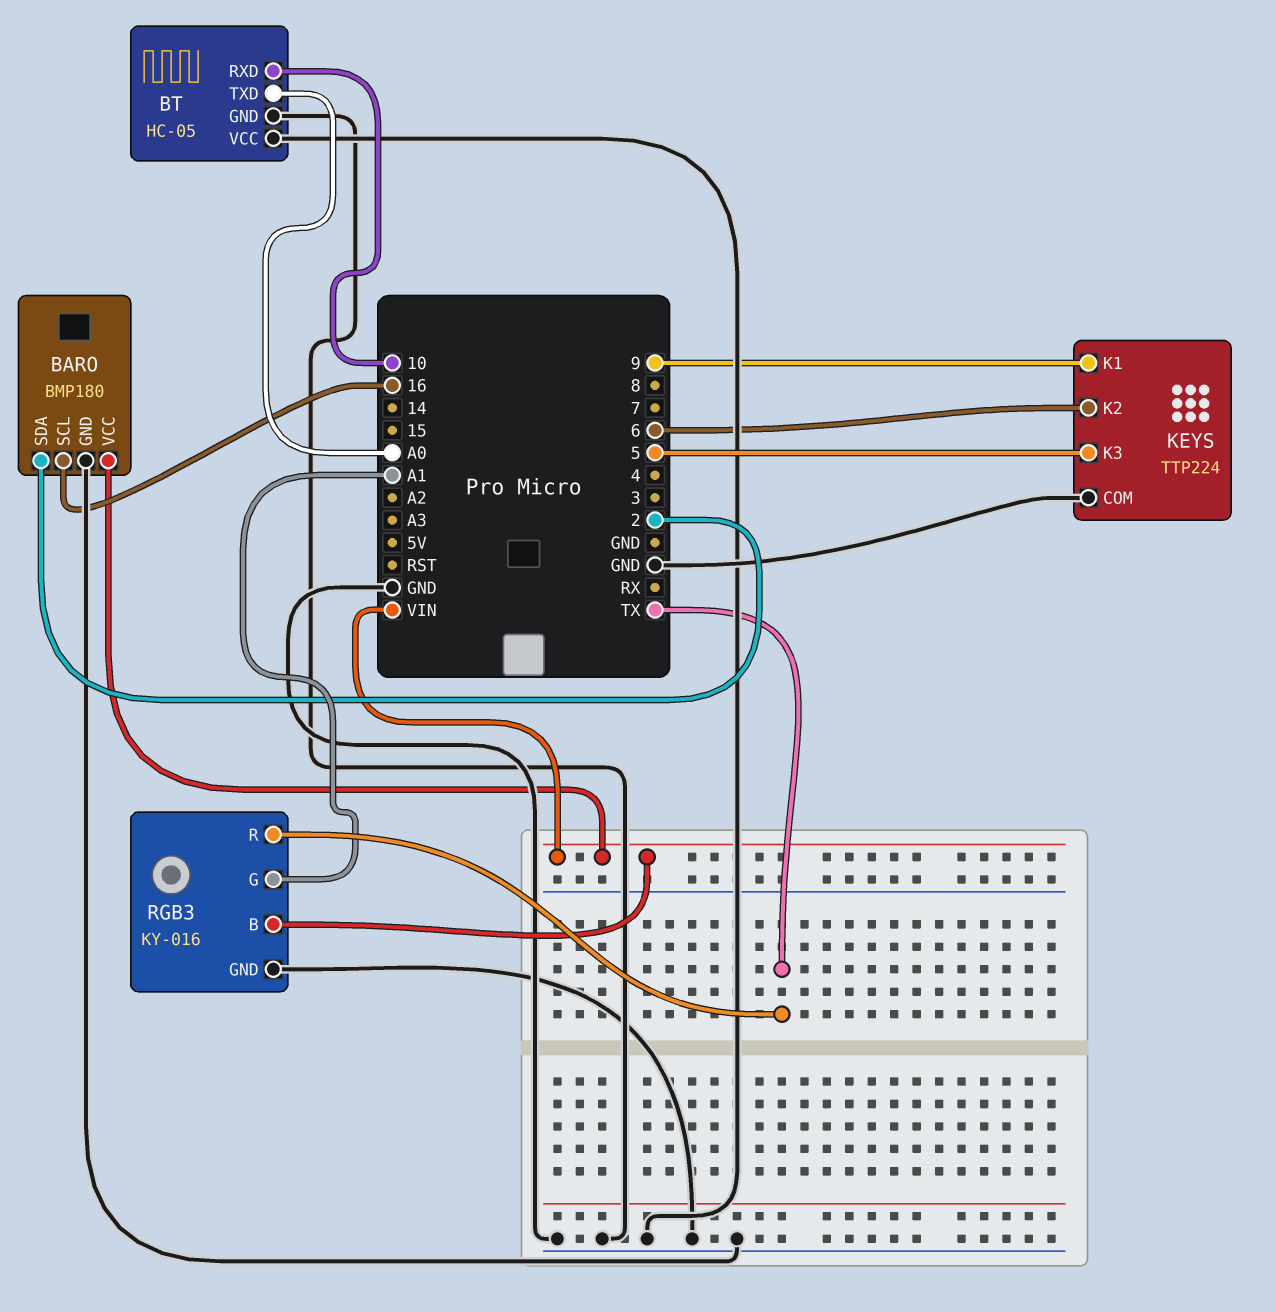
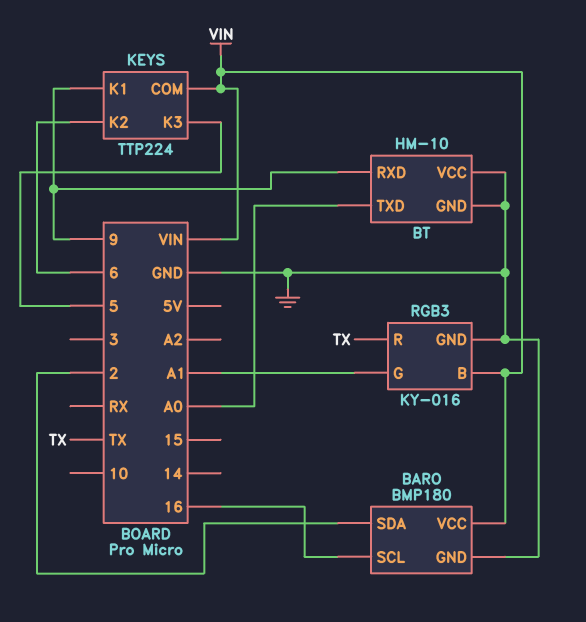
BT: HC-05 -> HM-10
BT pin RXD: 10 -> 9
KEYS pin COM: GND -> VIN

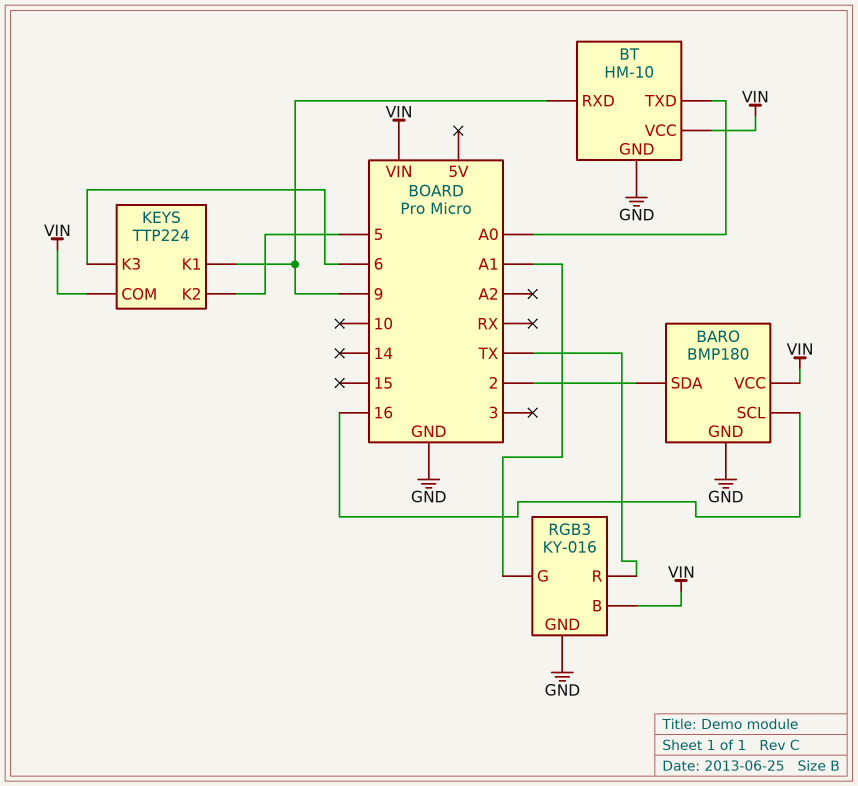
BT pin VCC: GND -> VIN
KEYS pin K2: 6 -> 5
KEYS pin K3: 5 -> 6

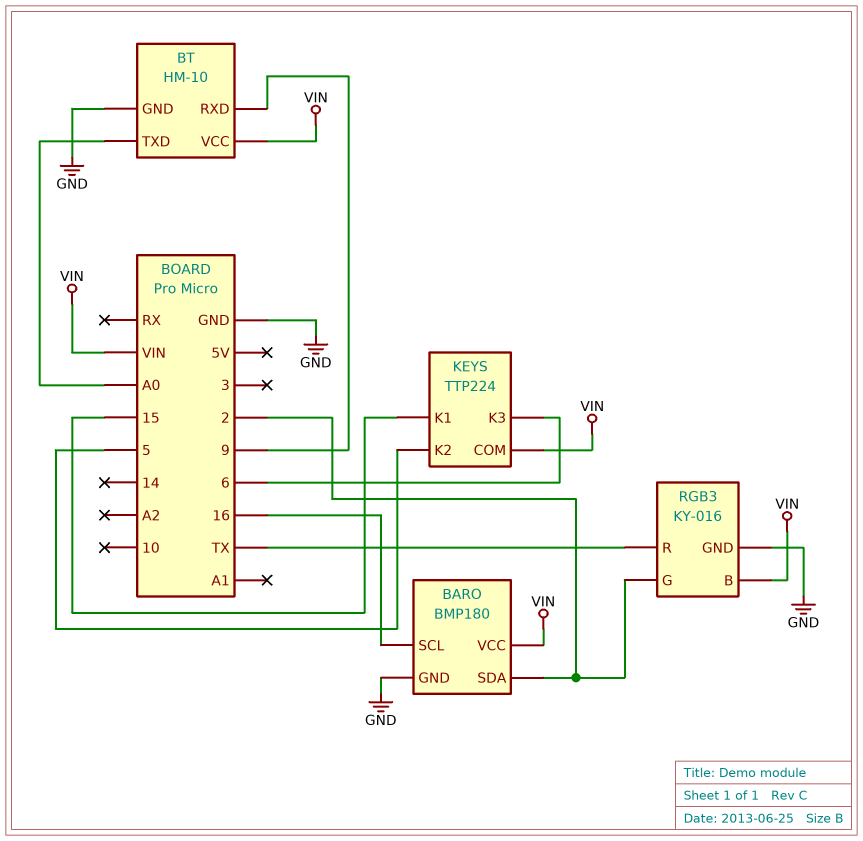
KEYS pin K1: 9 -> 15
RGB3 pin G: A1 -> 2

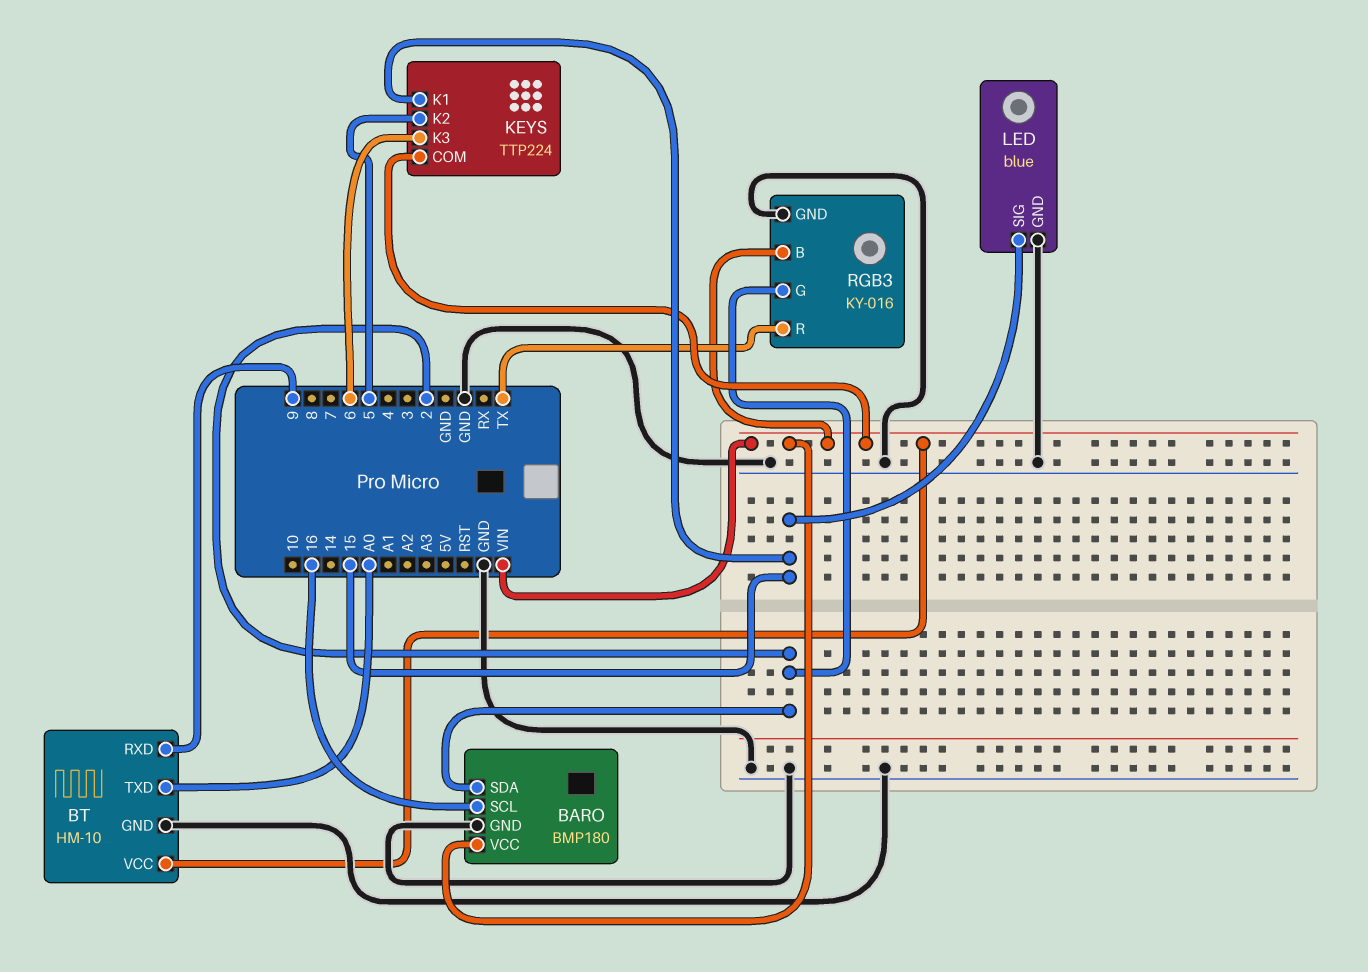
LED: none -> blue
LED pin GND: none -> GND
LED pin SIG: none -> 15

